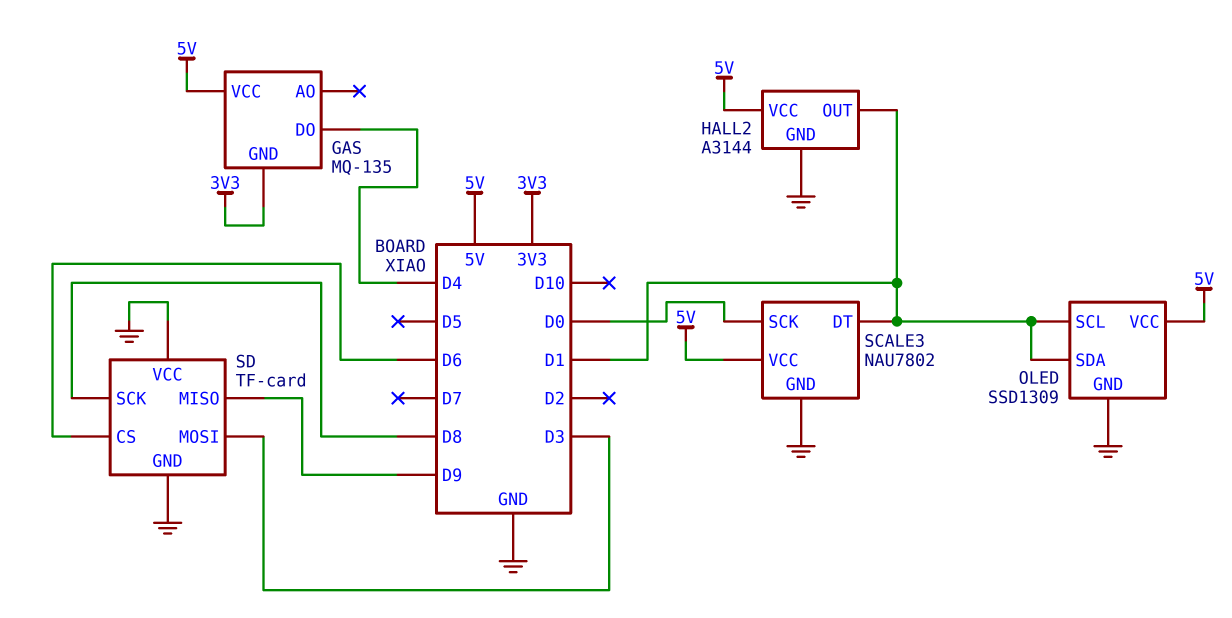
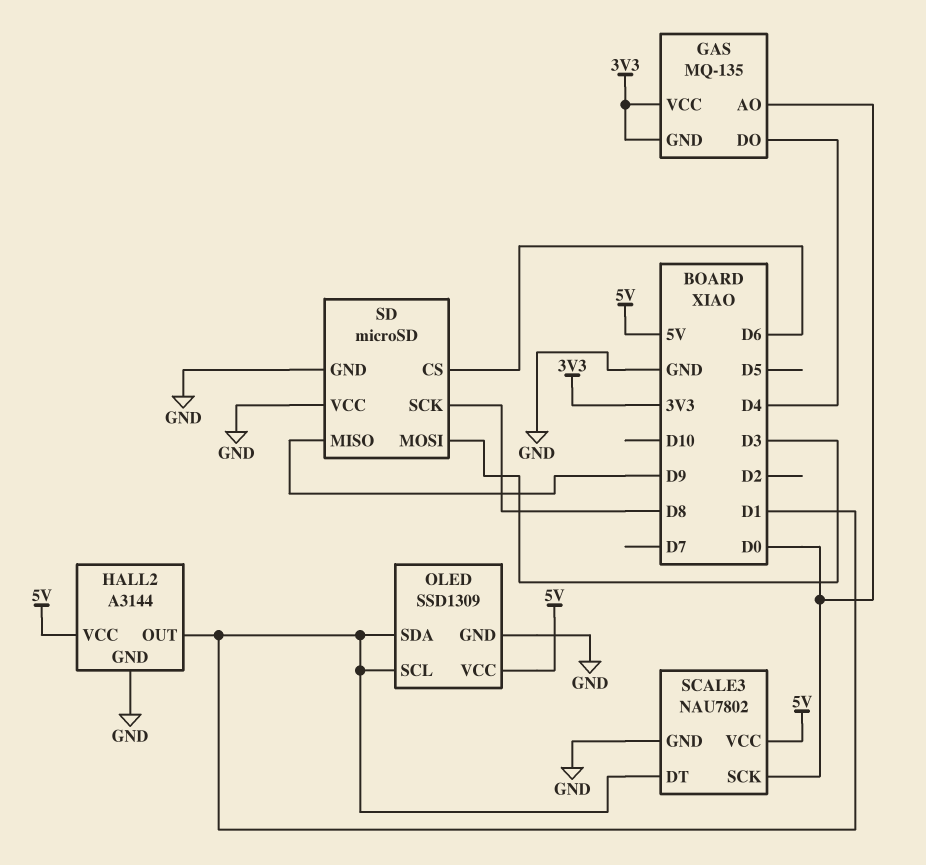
GAS pin AO: none -> D0
GAS pin VCC: 5V -> 3V3
SD: TF-card -> microSD

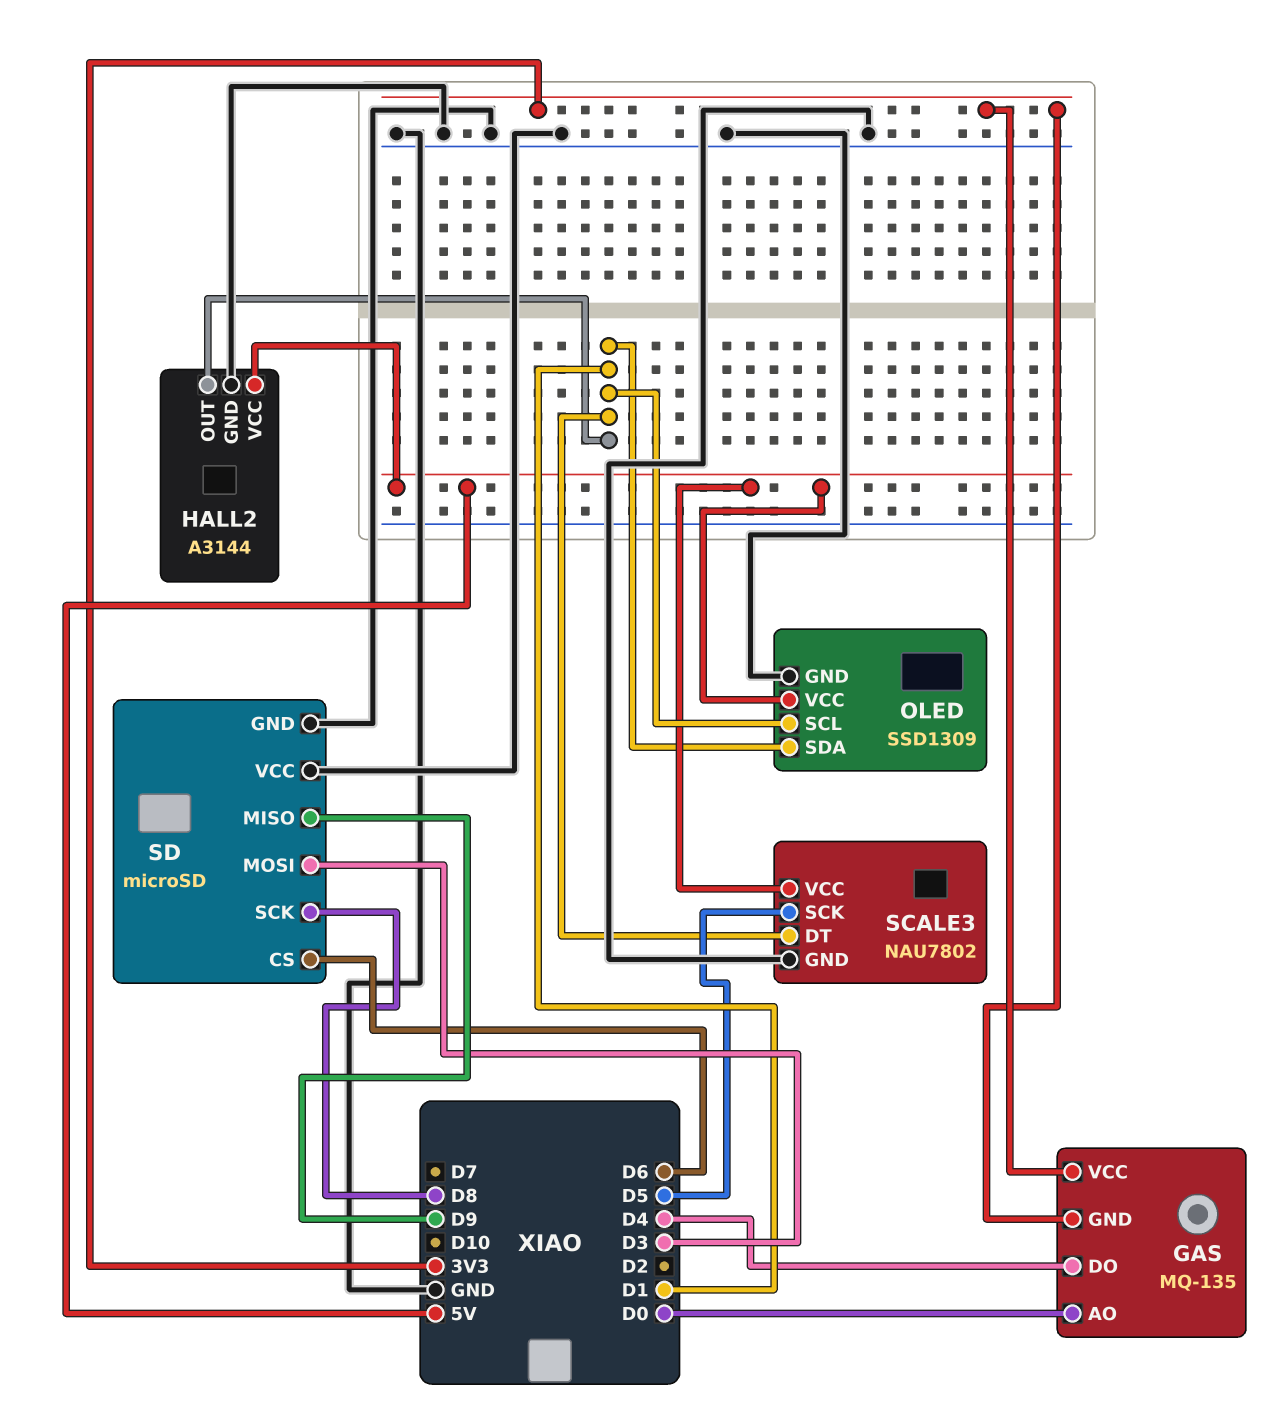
SCALE3 pin SCK: D0 -> D5

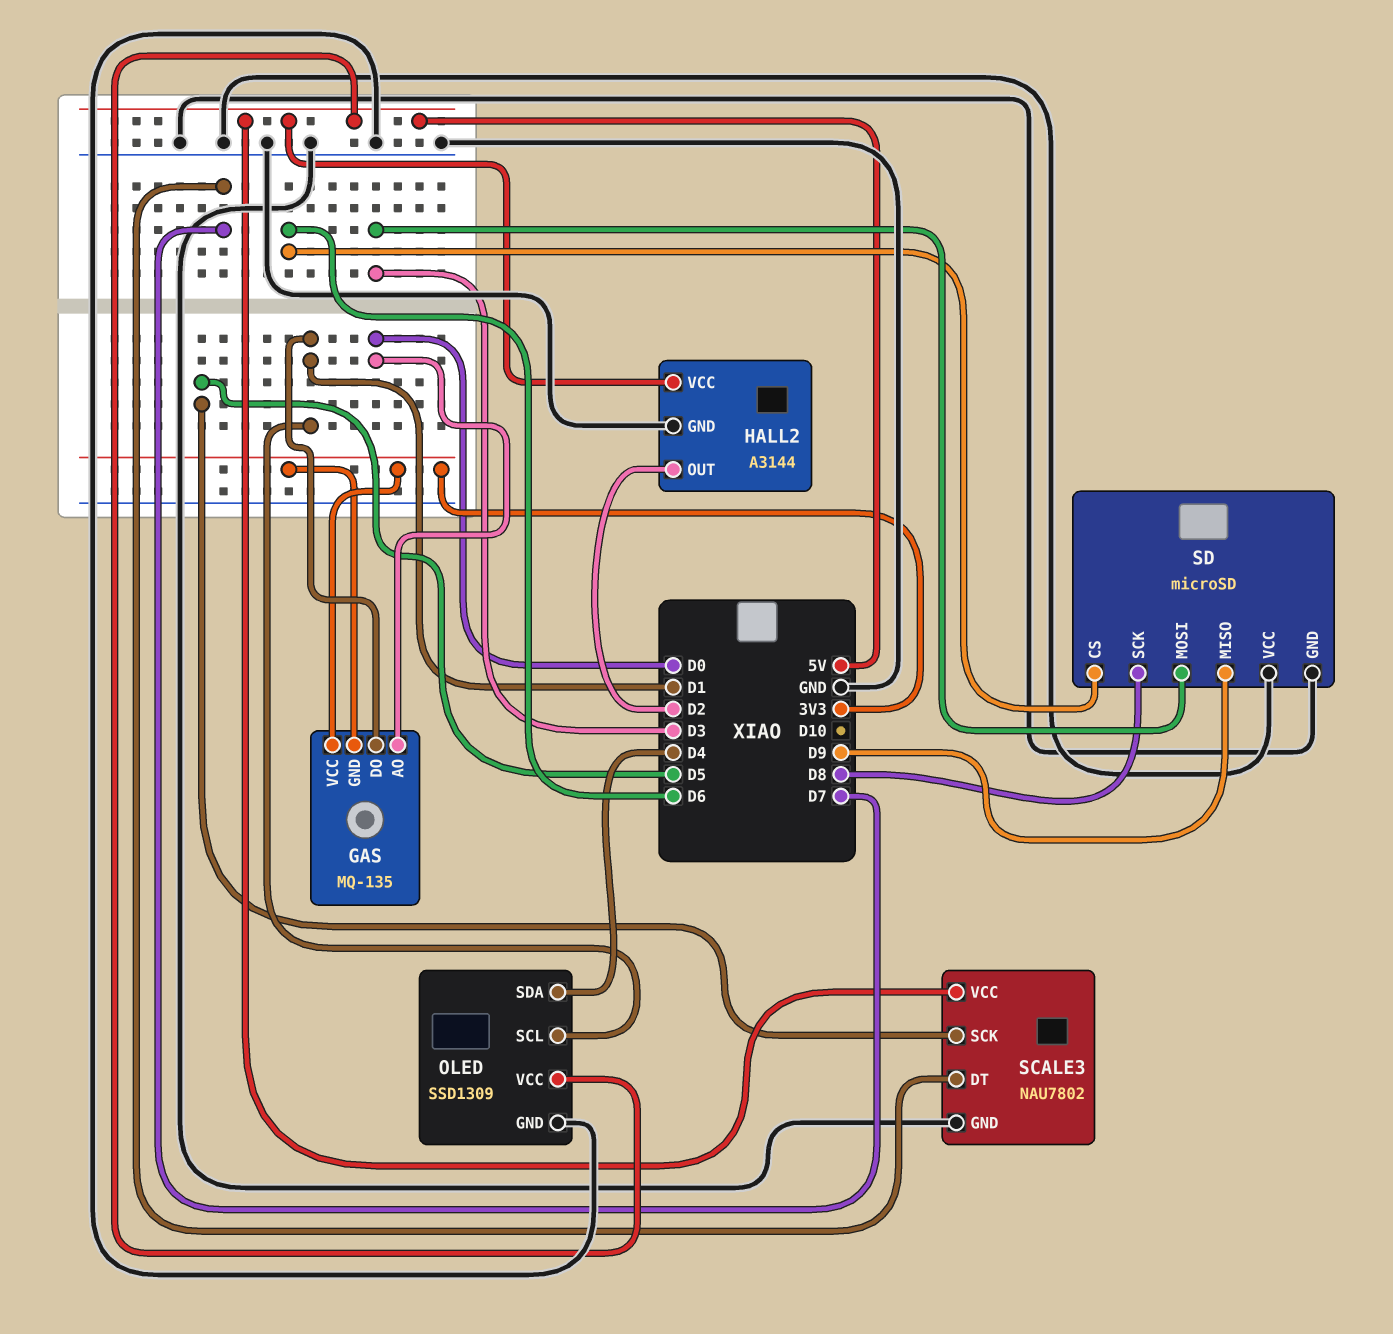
GAS pin DO: D4 -> D1
HALL2 pin OUT: D1 -> D2
OLED pin SDA: D1 -> D4
SCALE3 pin DT: D1 -> D7

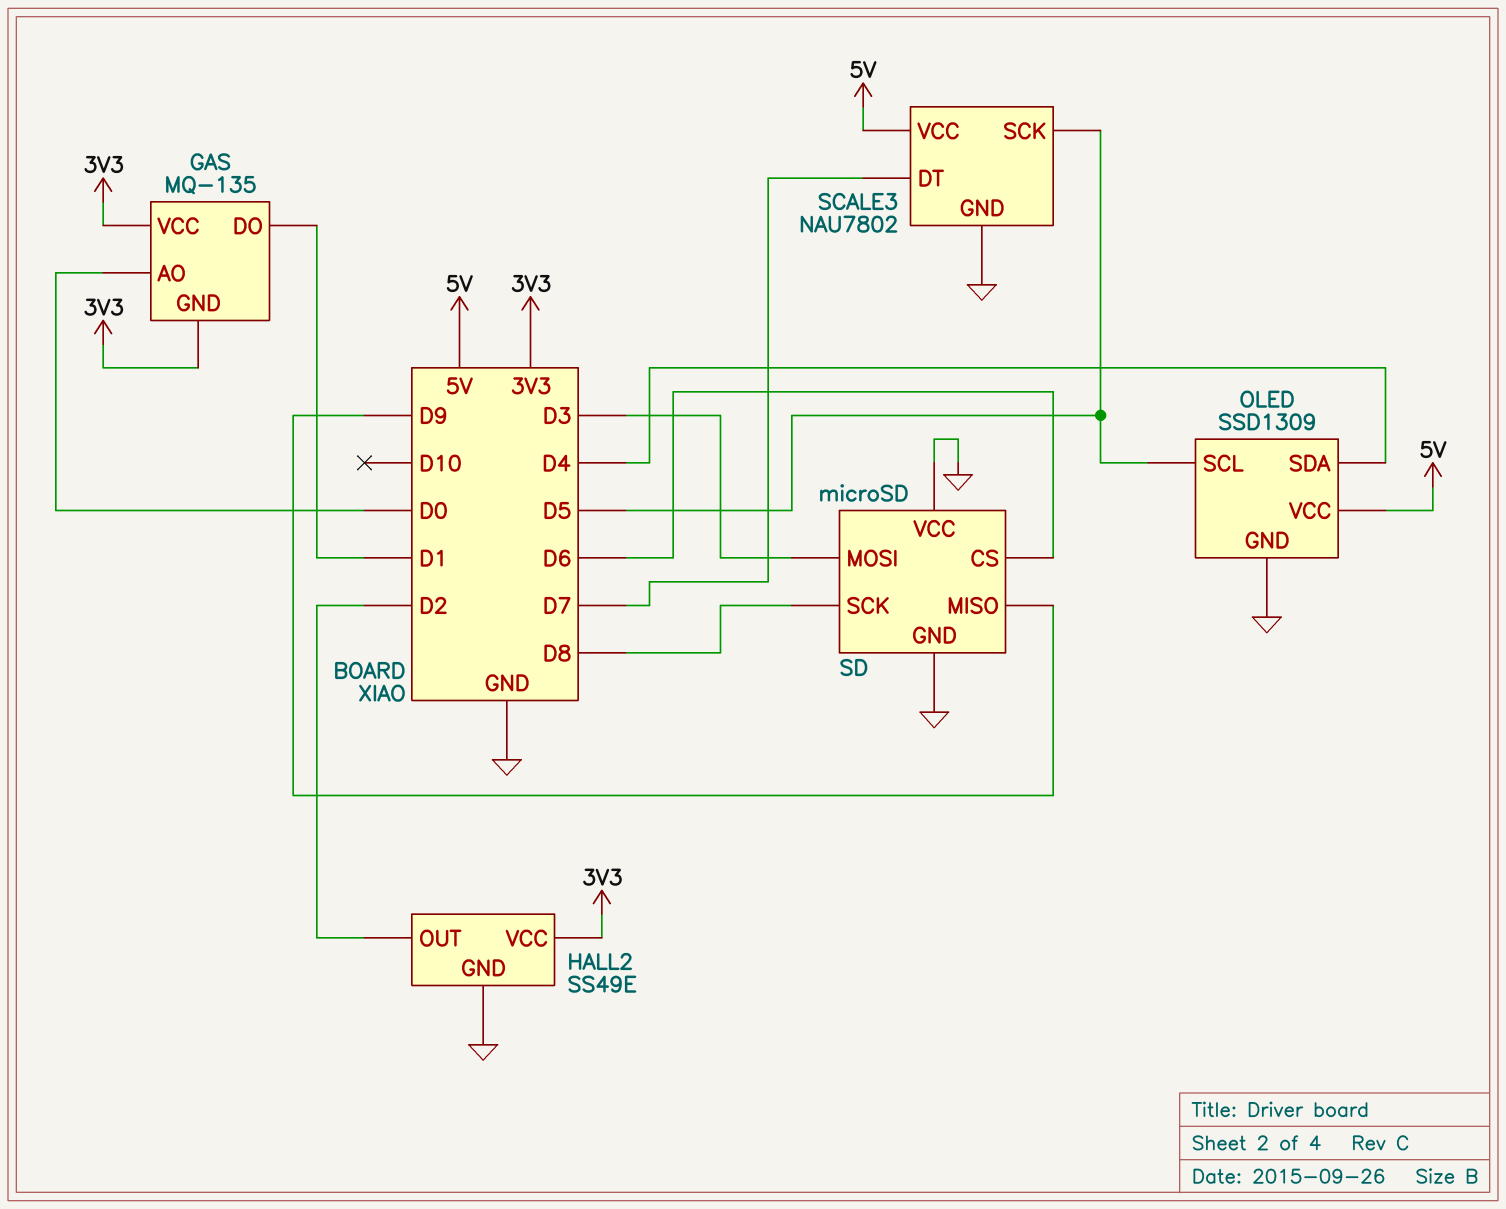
HALL2: A3144 -> SS49E
HALL2 pin VCC: 5V -> 3V3
OLED pin SCL: D1 -> D5

